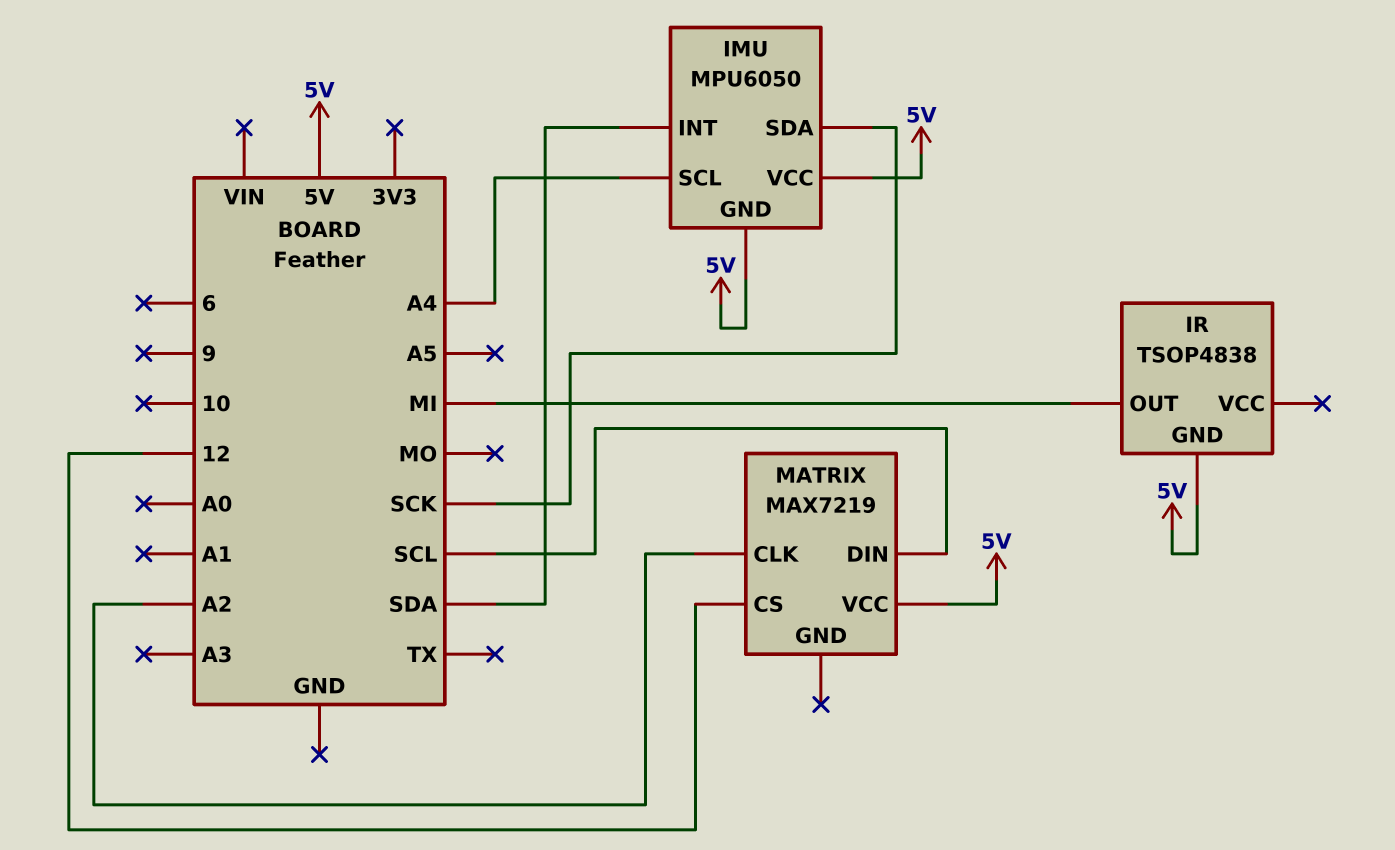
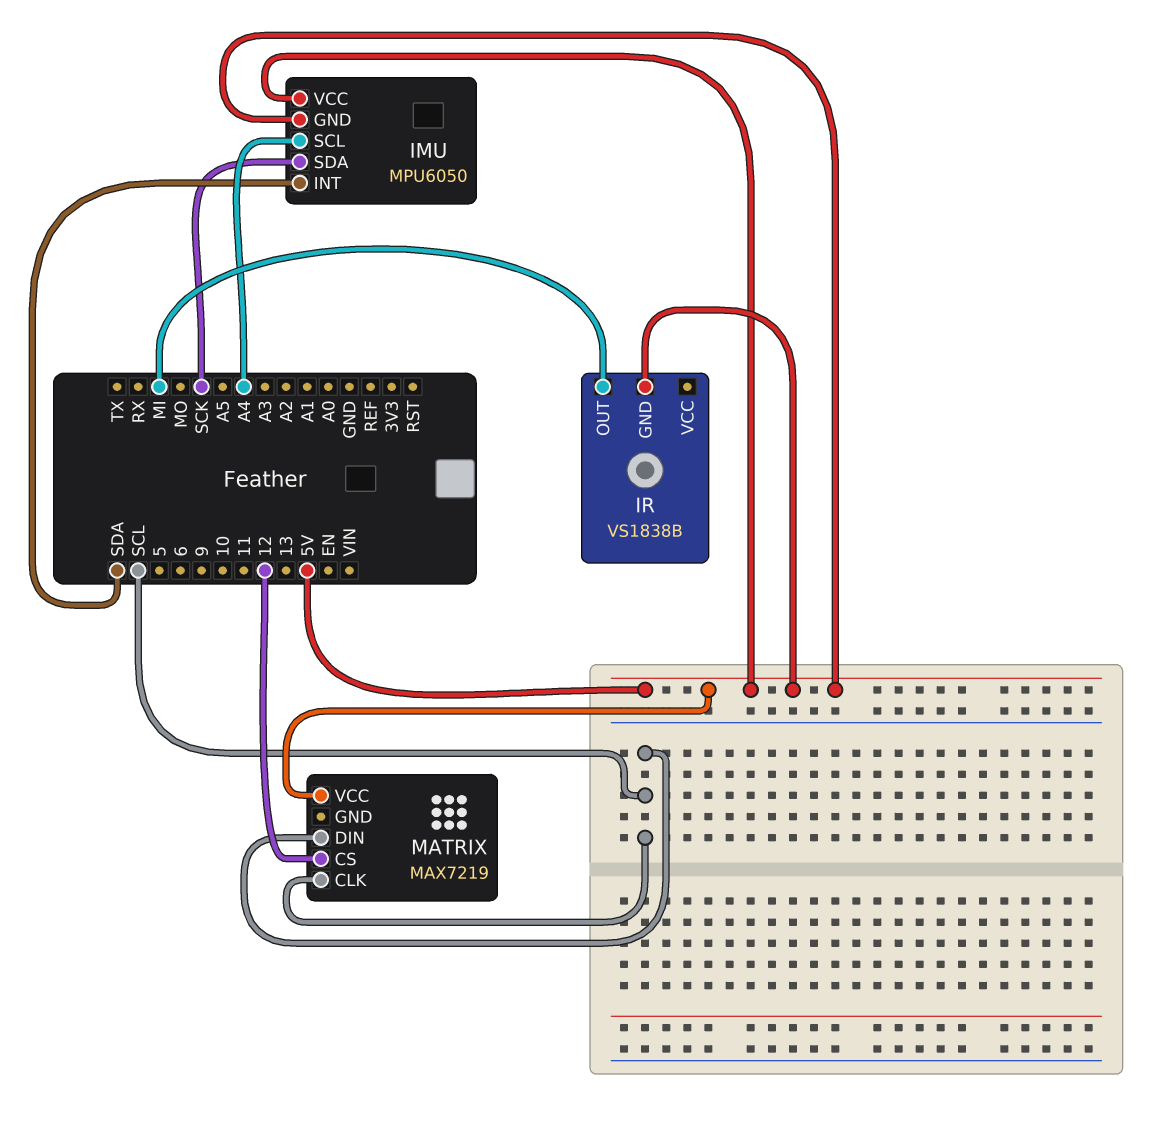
IR: TSOP4838 -> VS1838B
MATRIX pin CLK: A2 -> SCL

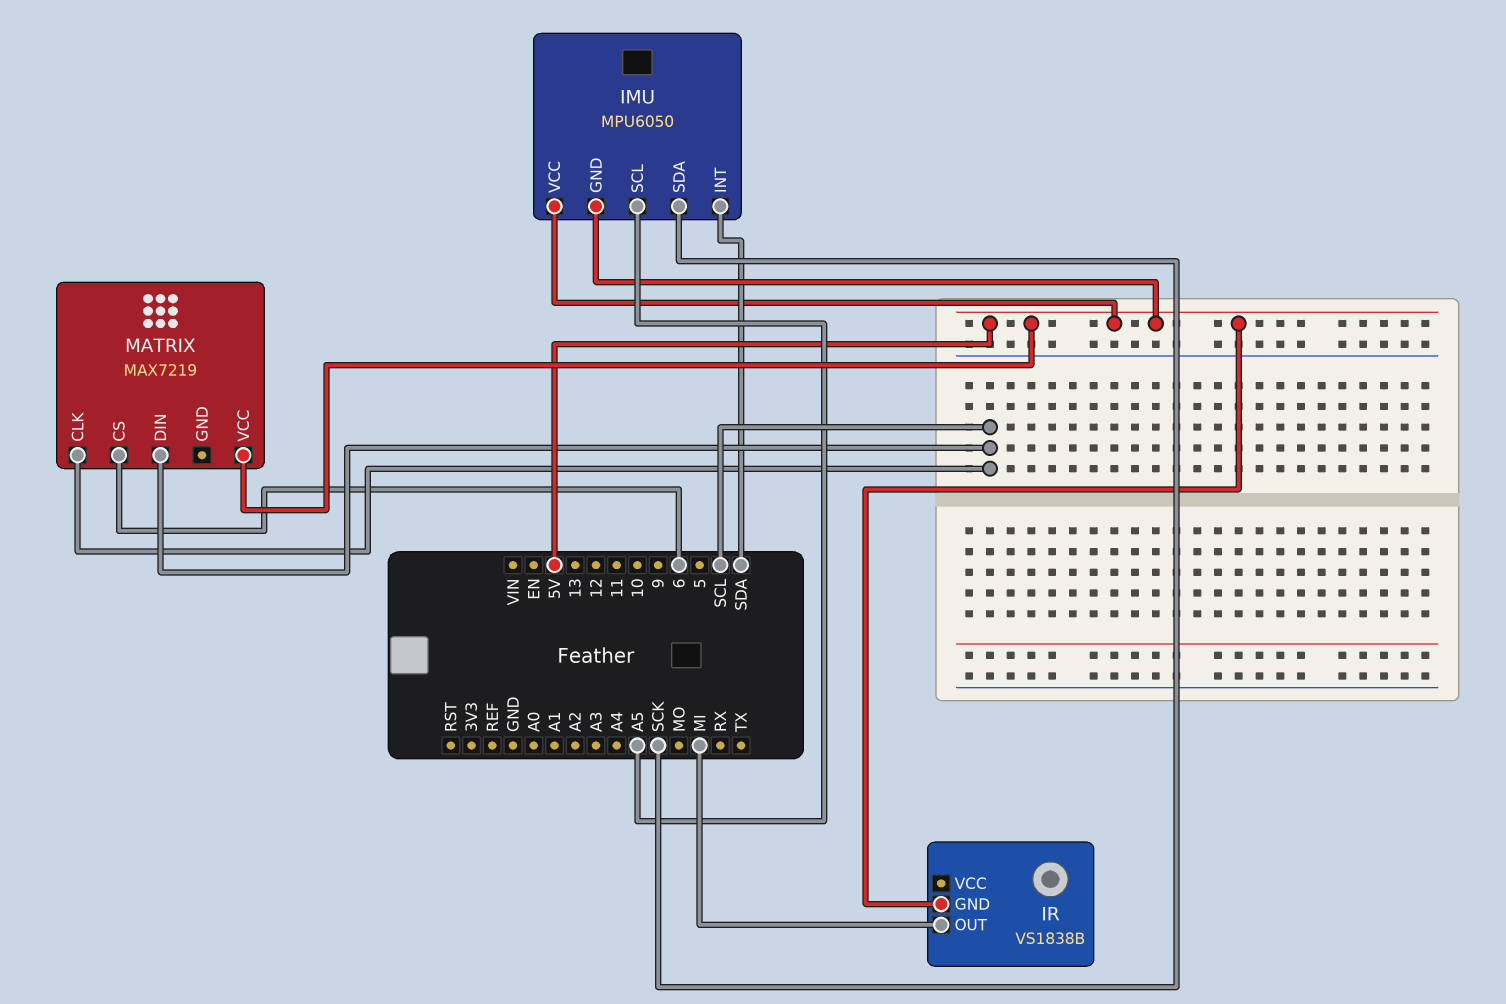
IMU pin SCL: A4 -> A5
MATRIX pin CS: 12 -> 6

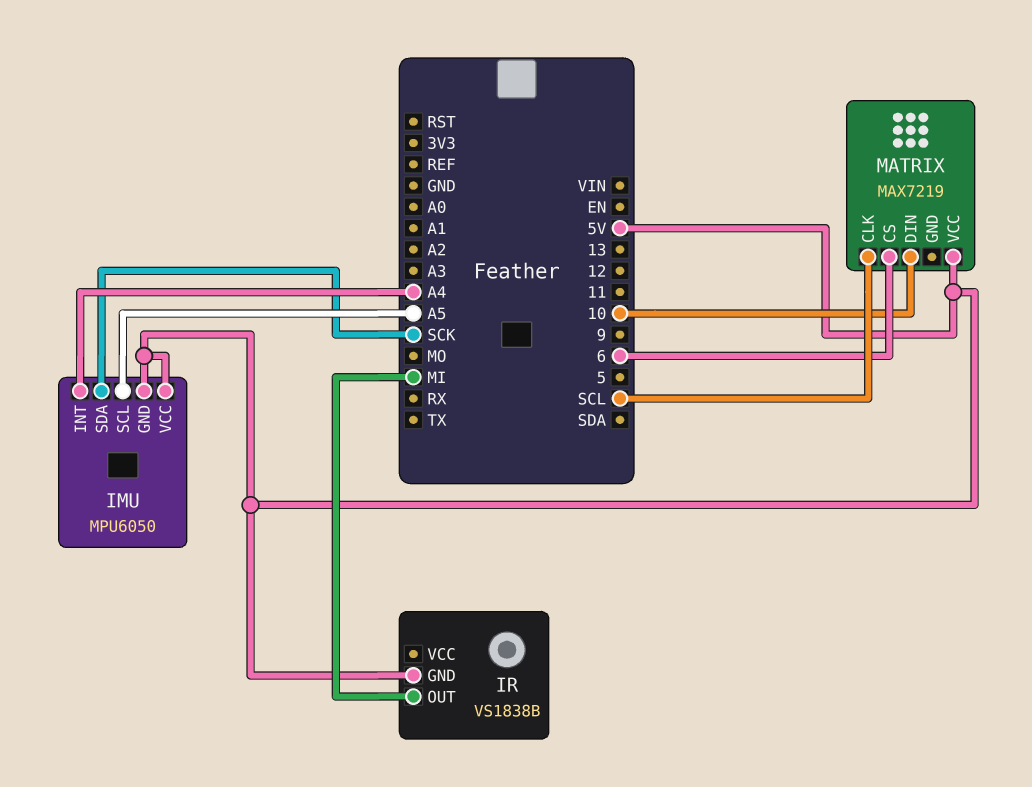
IMU pin INT: SDA -> A4
MATRIX pin DIN: SCL -> 10

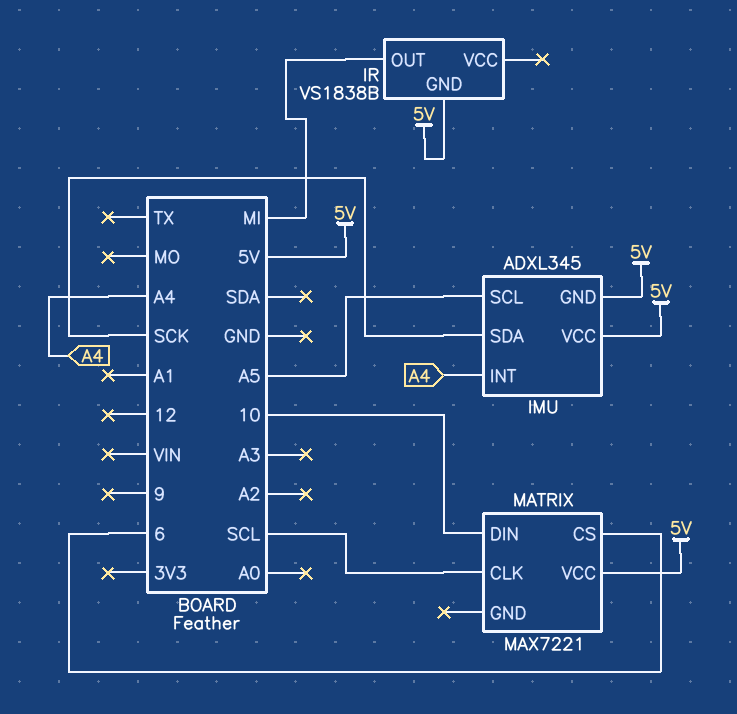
IMU: MPU6050 -> ADXL345
MATRIX: MAX7219 -> MAX7221

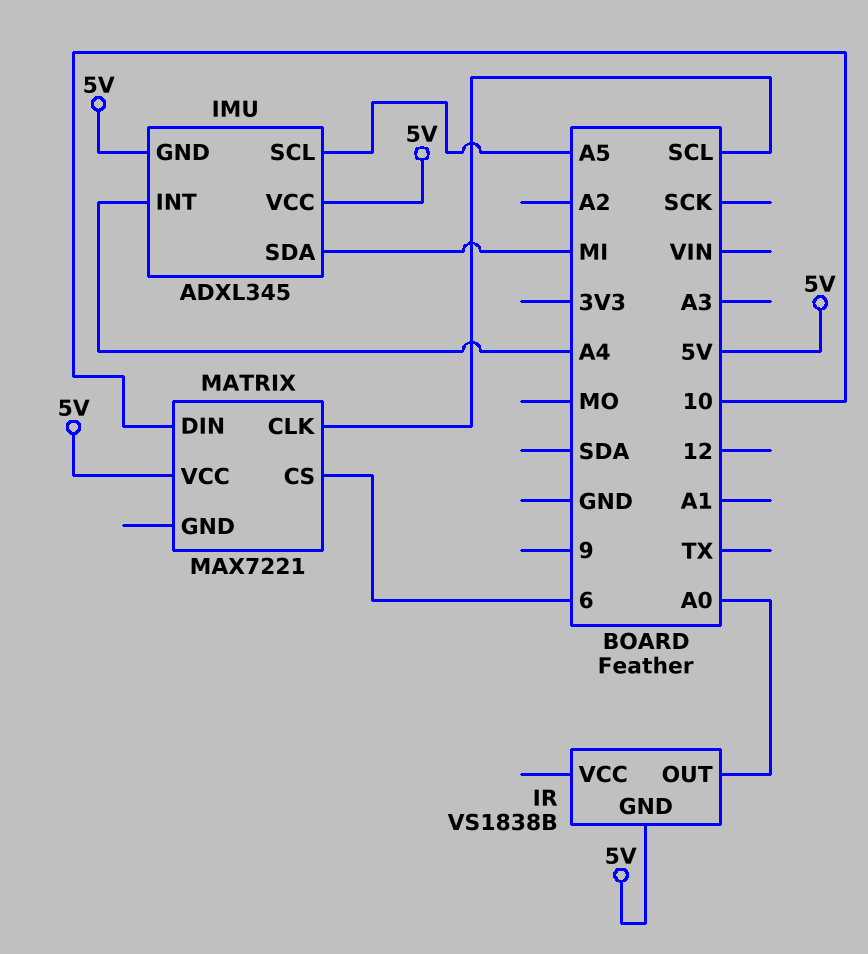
IMU pin SDA: SCK -> MI
IR pin OUT: MI -> A0

